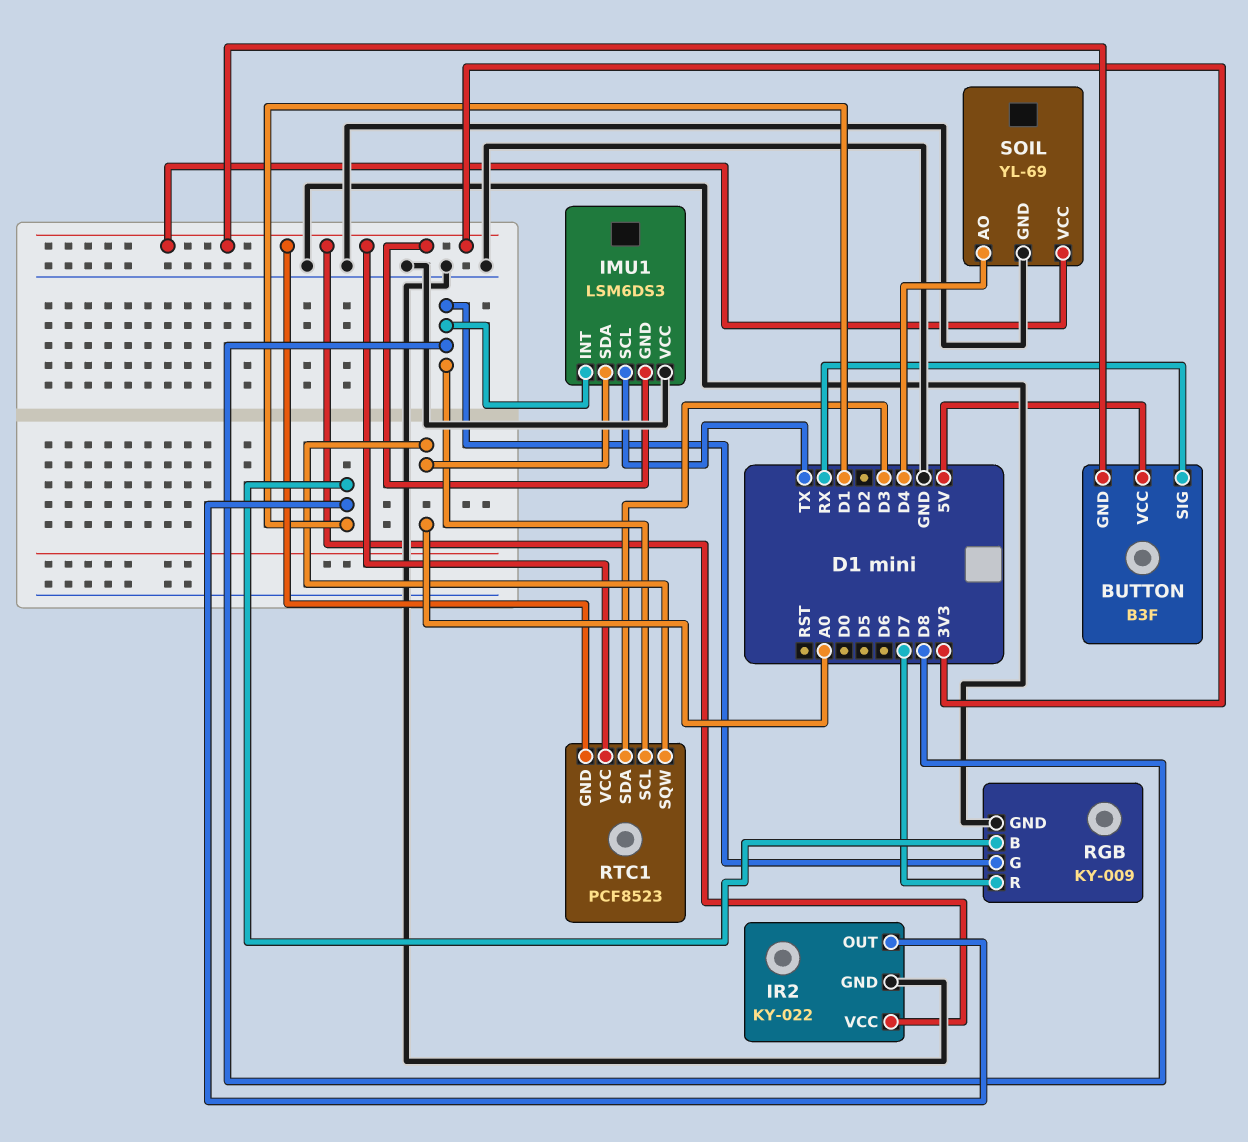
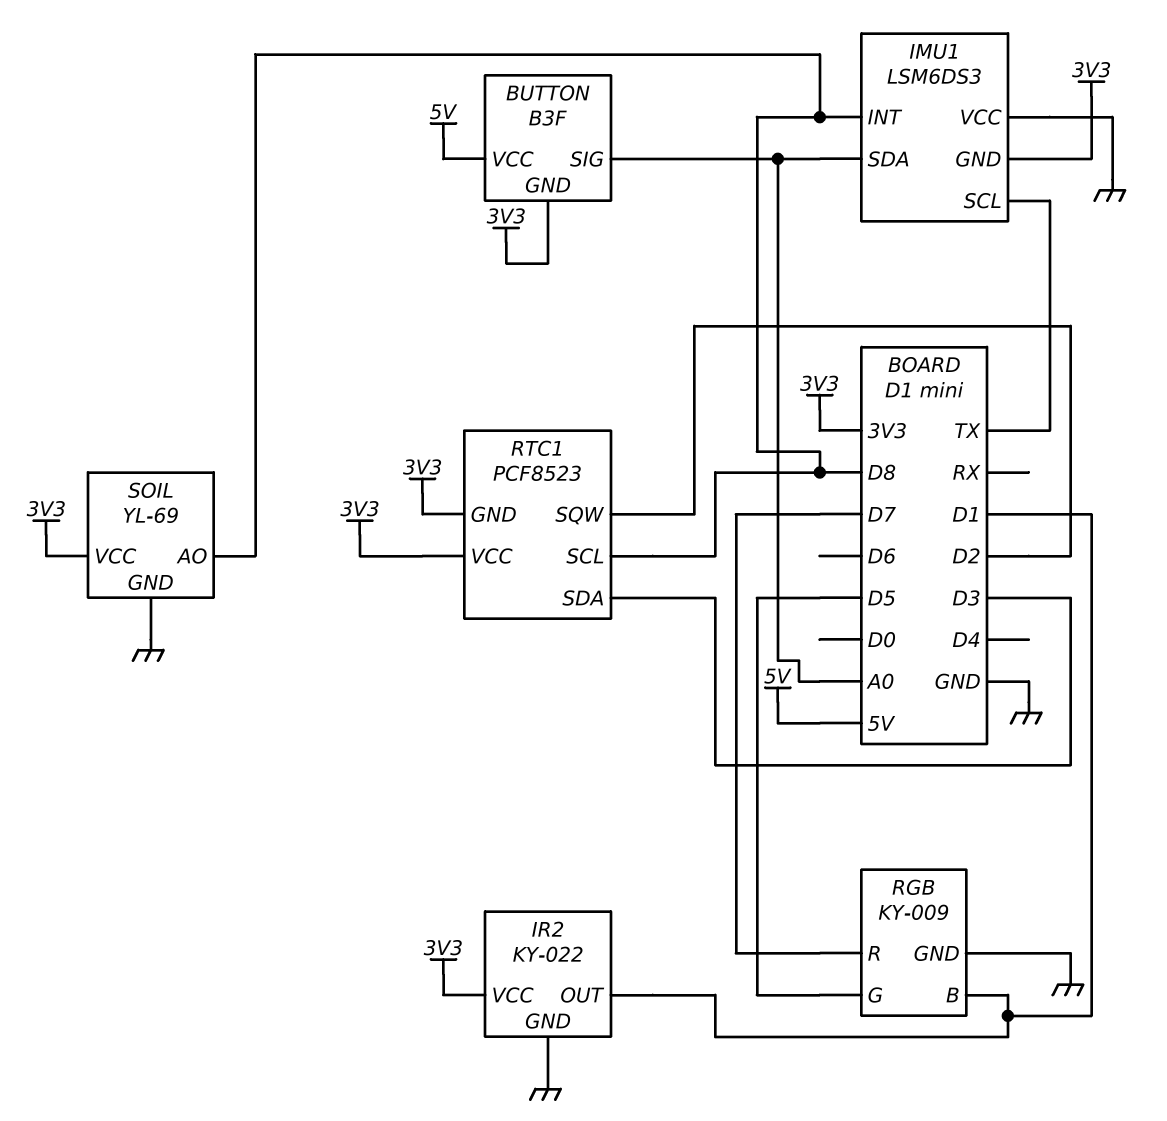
BUTTON pin SIG: RX -> A0
RGB pin G: D8 -> D5
RTC1 pin SQW: A0 -> D2
SOIL pin AO: D4 -> D8

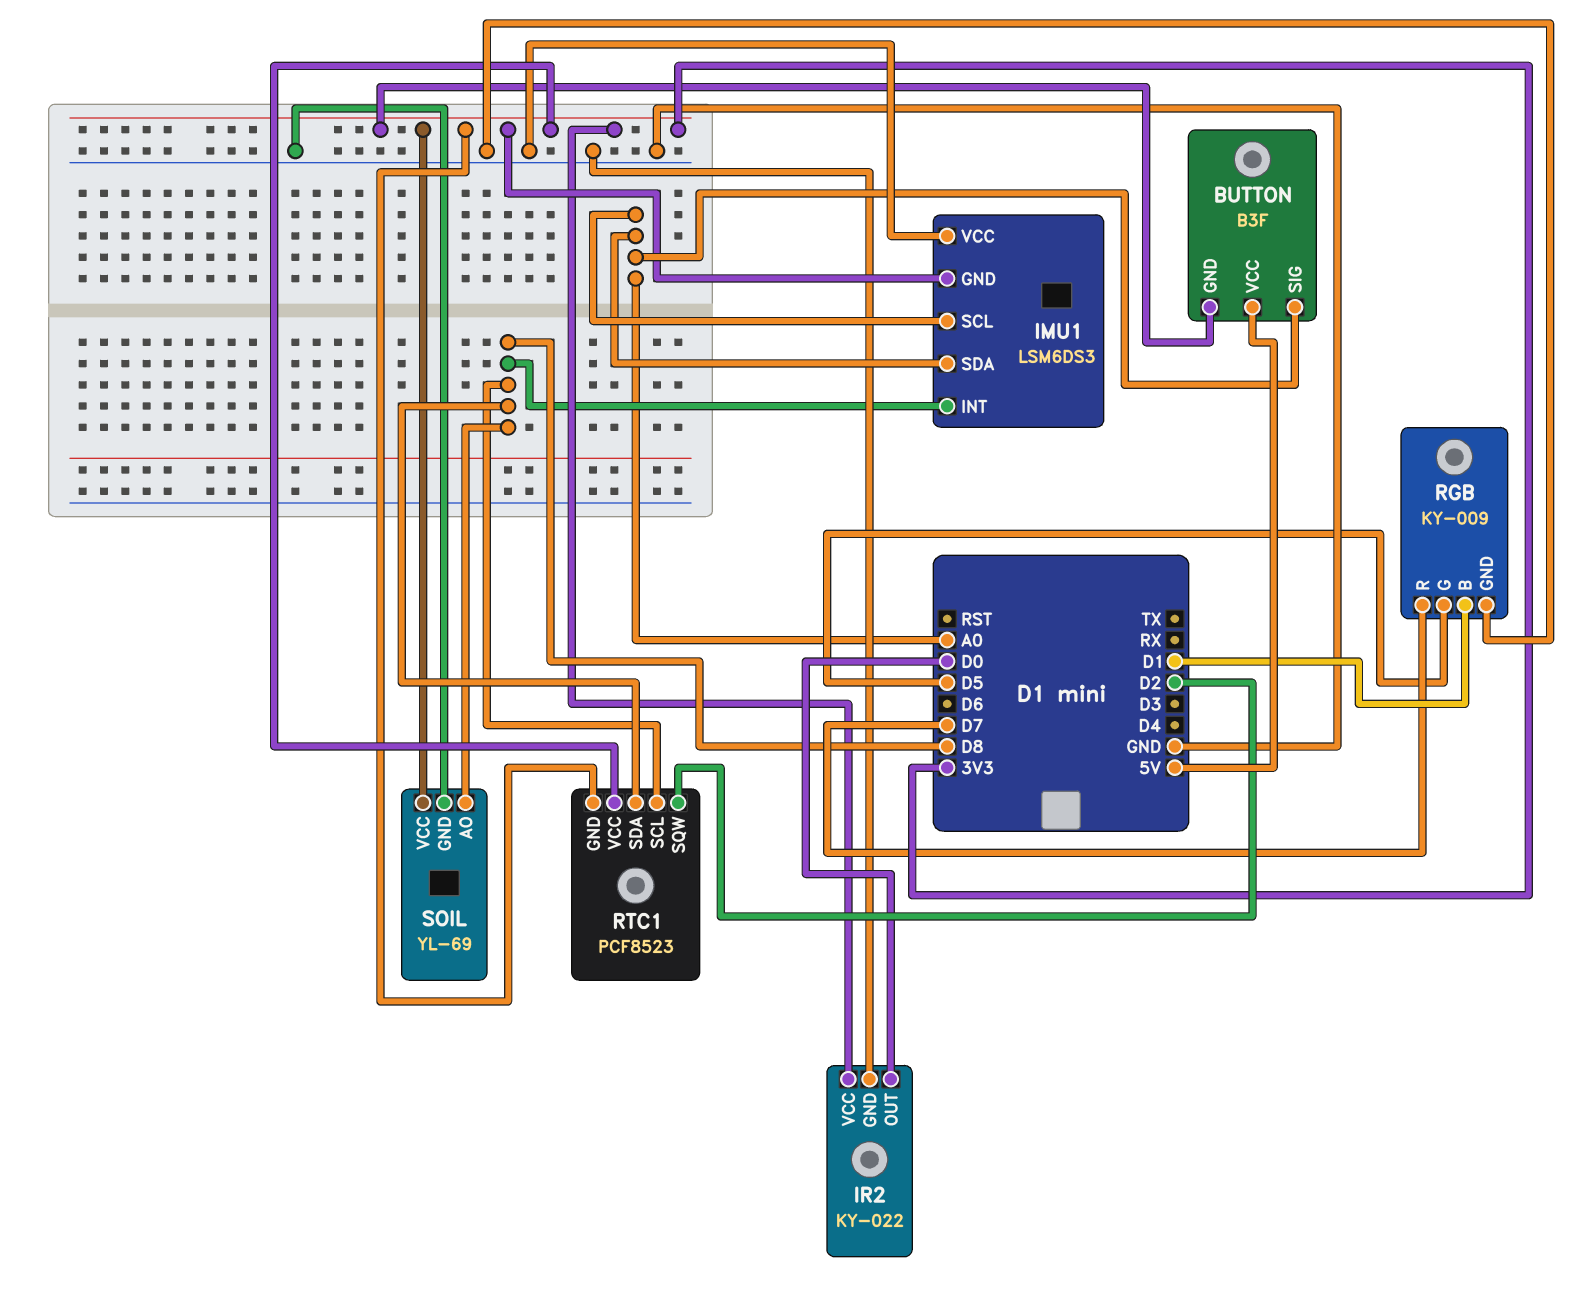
IMU1 pin SCL: TX -> A0
IR2 pin OUT: D1 -> D0
RTC1 pin SDA: D3 -> D8

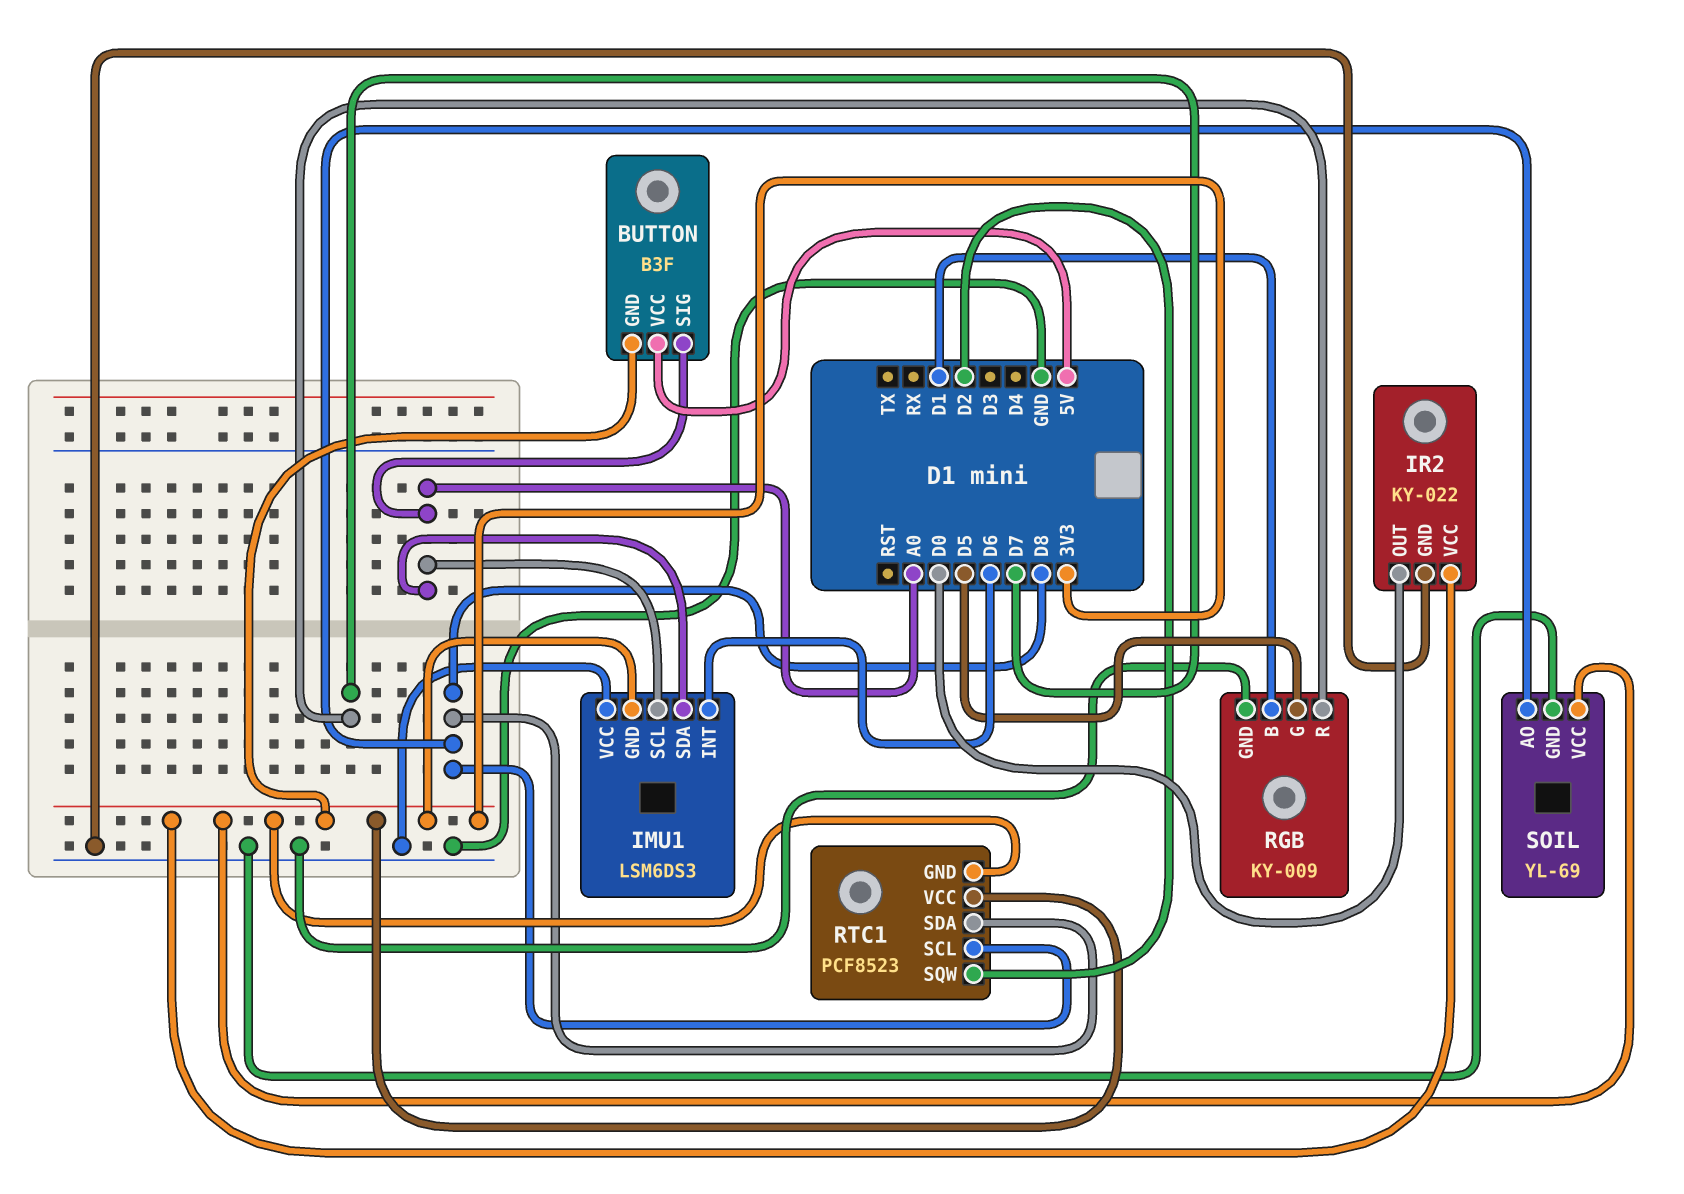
IMU1 pin INT: D8 -> D6

